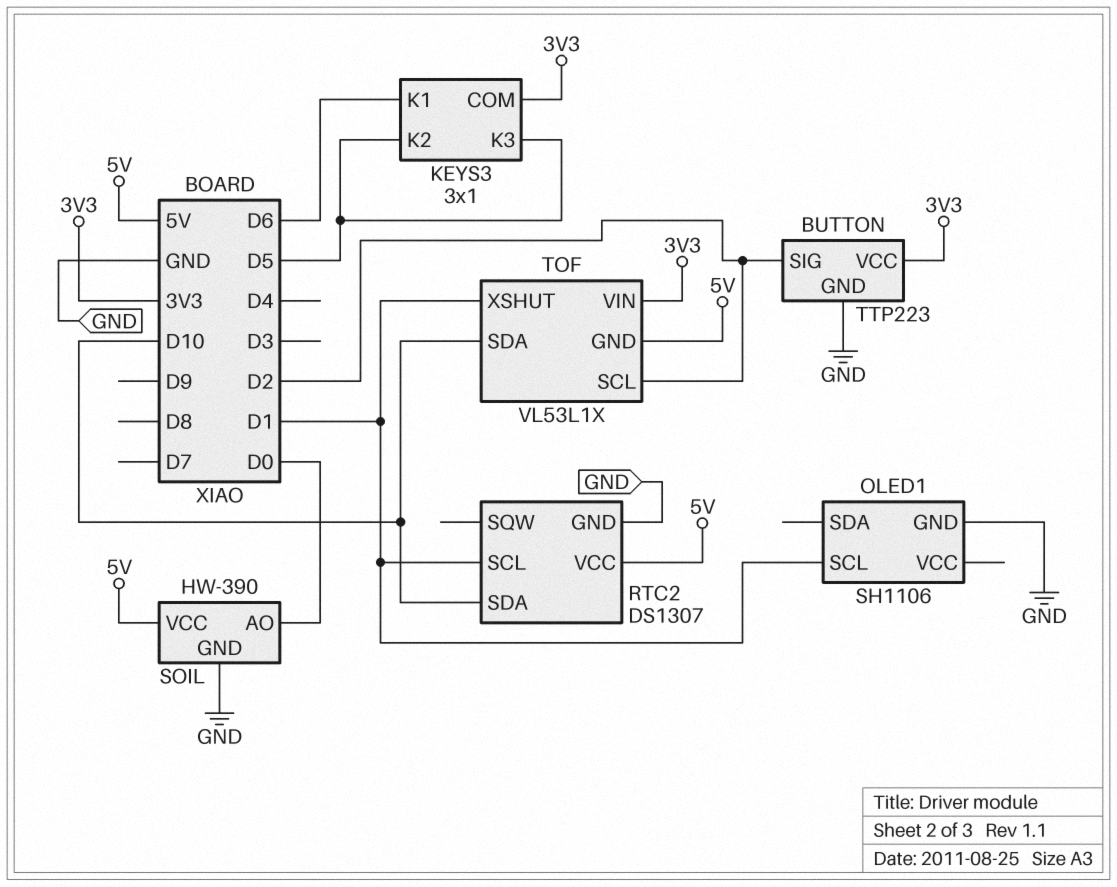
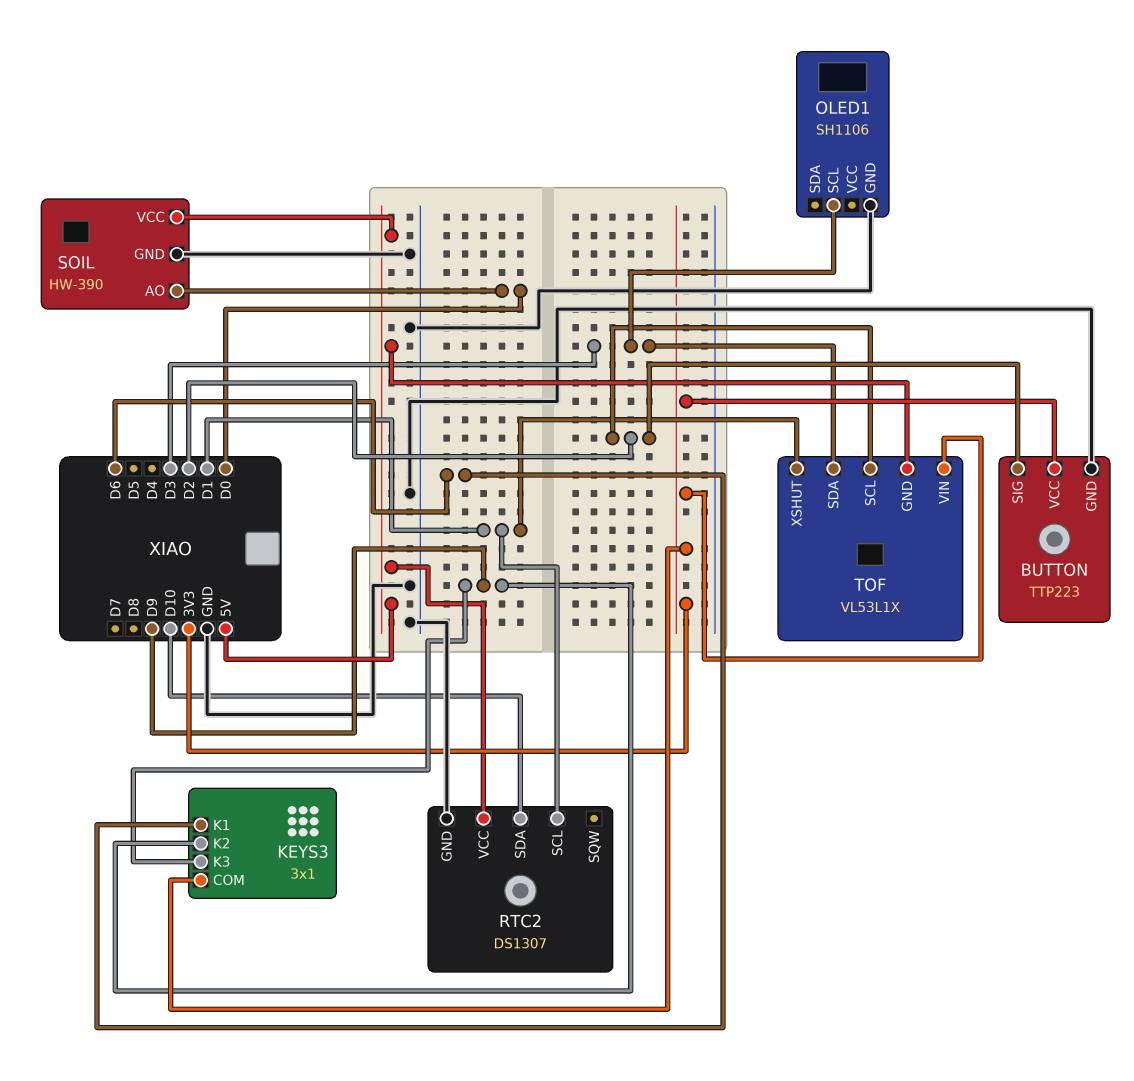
KEYS3 pin K2: D5 -> D9
KEYS3 pin K3: D5 -> D9
OLED1 pin SCL: D1 -> D3
TOF pin SDA: D10 -> D3

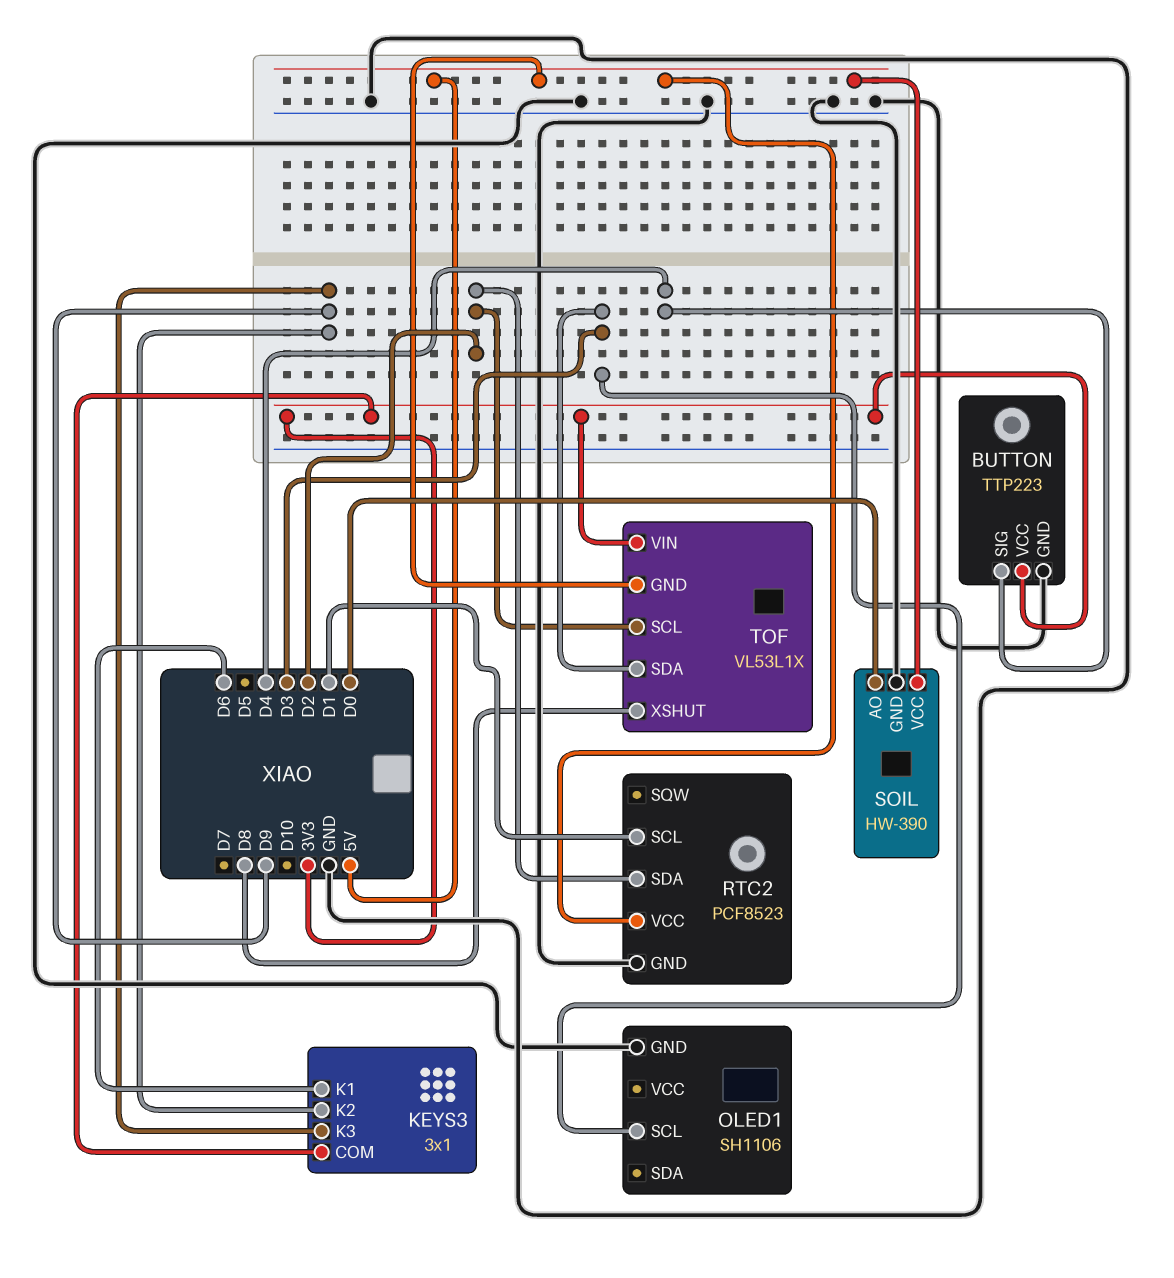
BUTTON pin SIG: D2 -> D4
RTC2: DS1307 -> PCF8523
RTC2 pin SDA: D10 -> D2
TOF pin XSHUT: D1 -> D8

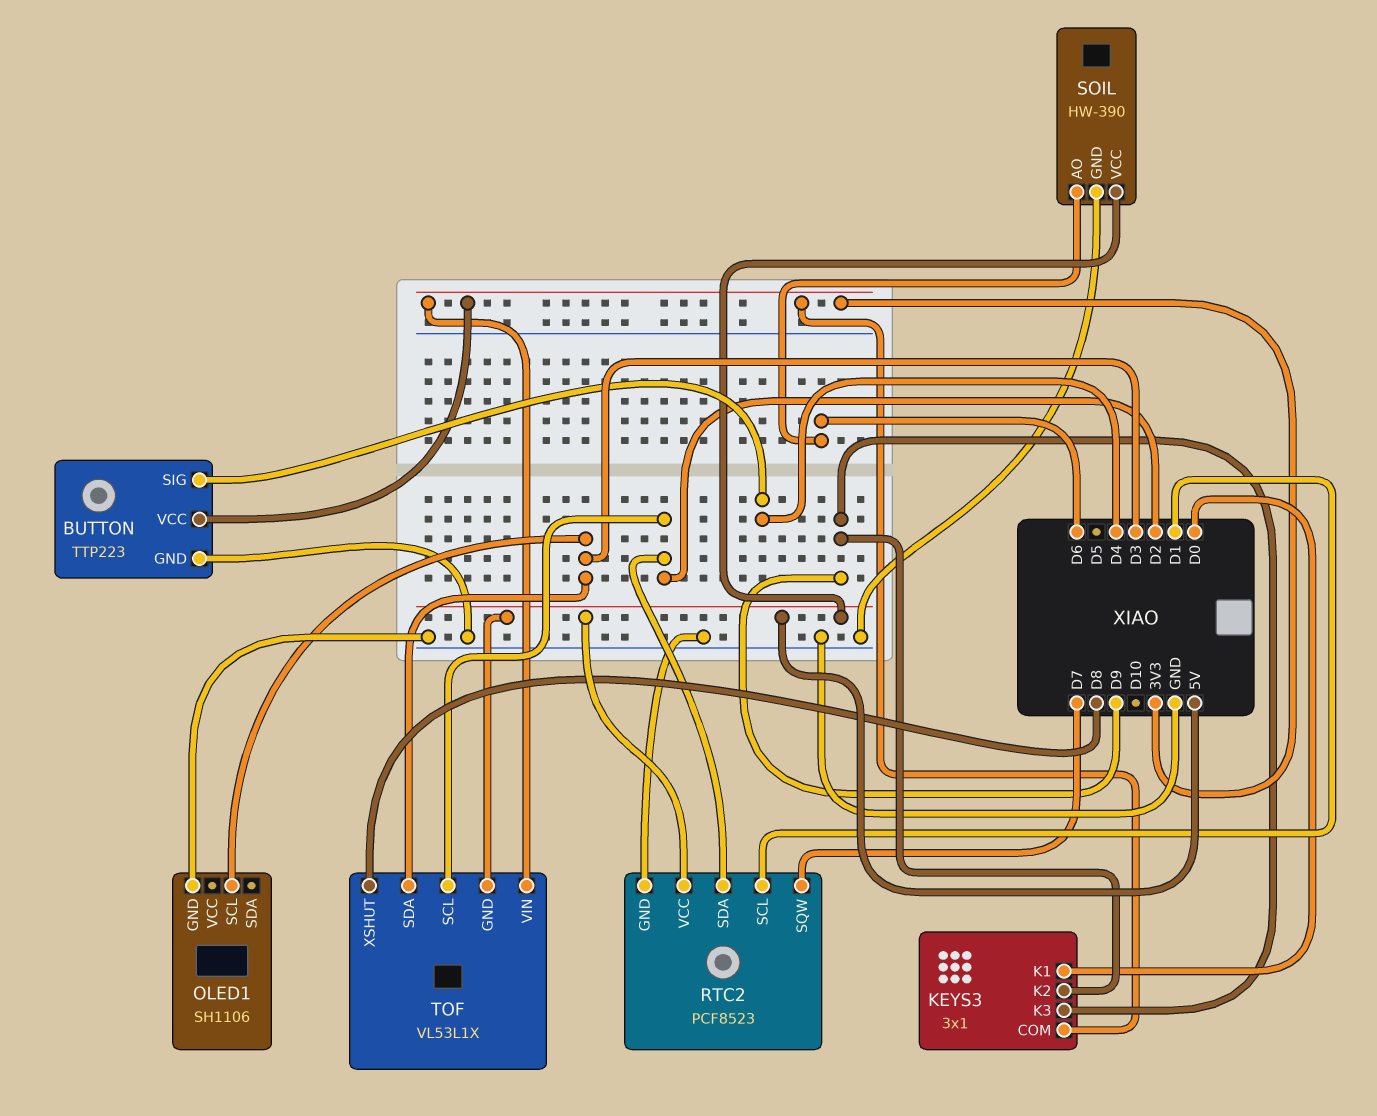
KEYS3 pin K1: D6 -> D0
RTC2 pin SQW: none -> D7
SOIL pin AO: D0 -> D6

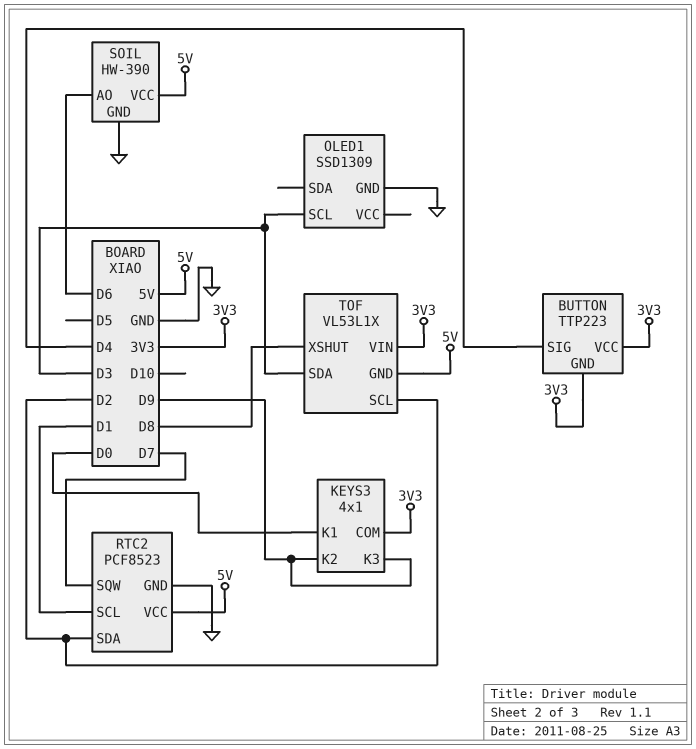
BUTTON pin GND: GND -> 3V3
KEYS3: 3x1 -> 4x1
OLED1: SH1106 -> SSD1309

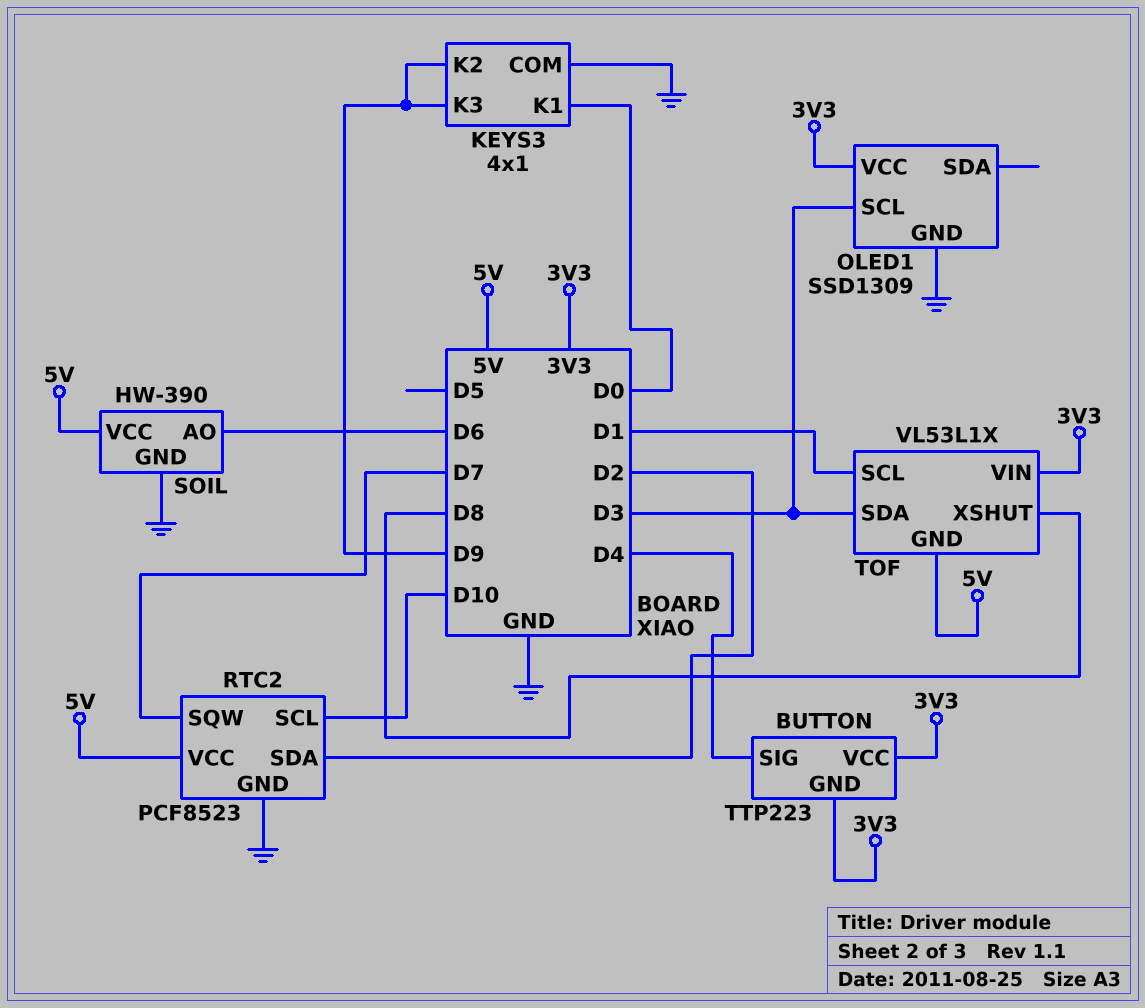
KEYS3 pin COM: 3V3 -> GND
OLED1 pin VCC: none -> 3V3
RTC2 pin SCL: D1 -> D10
TOF pin SCL: D2 -> D1

